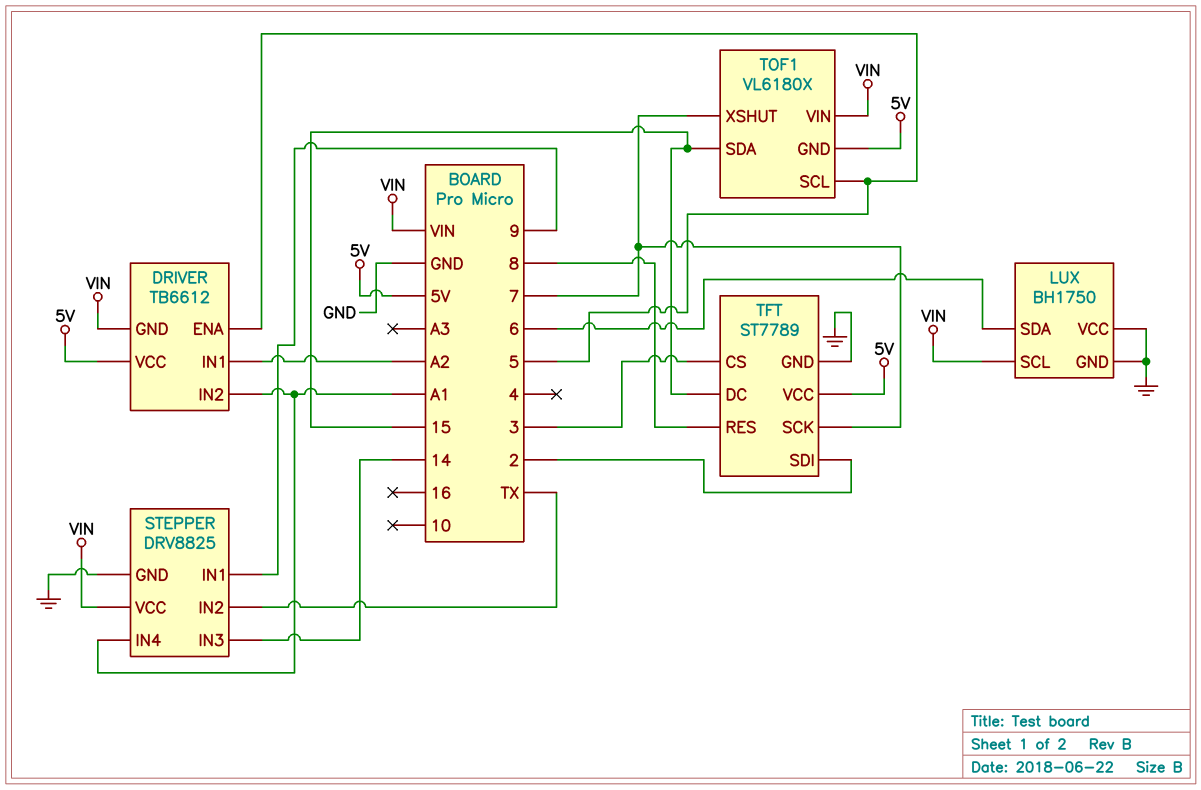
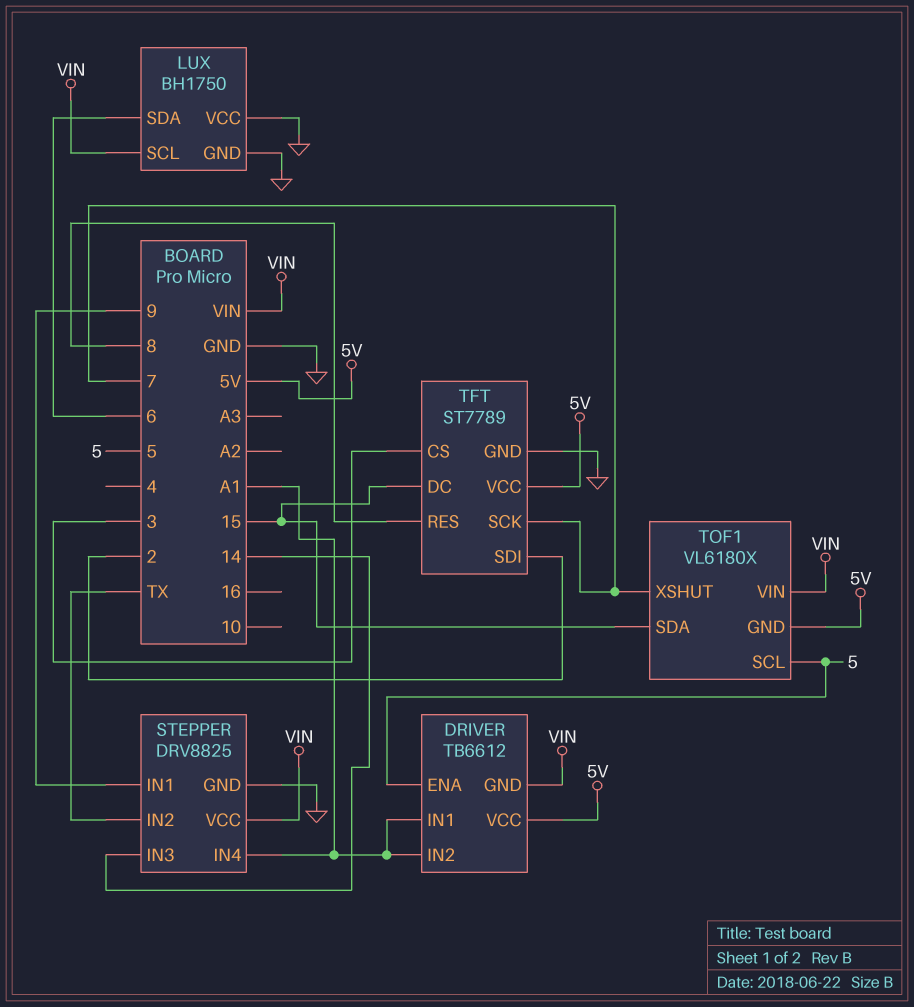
DRIVER pin IN1: A2 -> A1

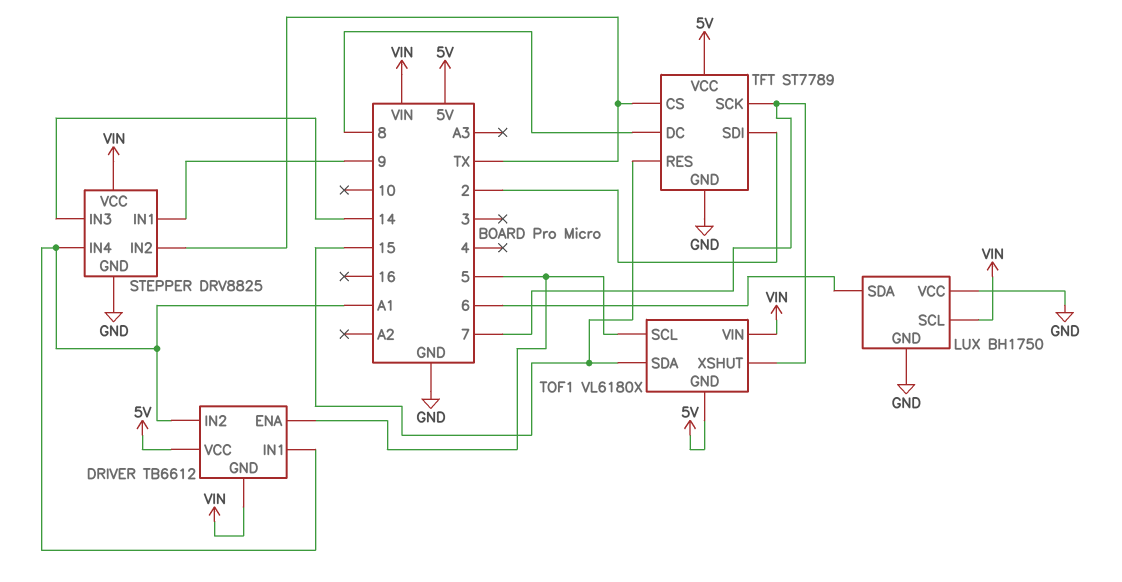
TFT pin CS: 3 -> TX
TFT pin DC: 15 -> 8
TFT pin RES: 8 -> 15

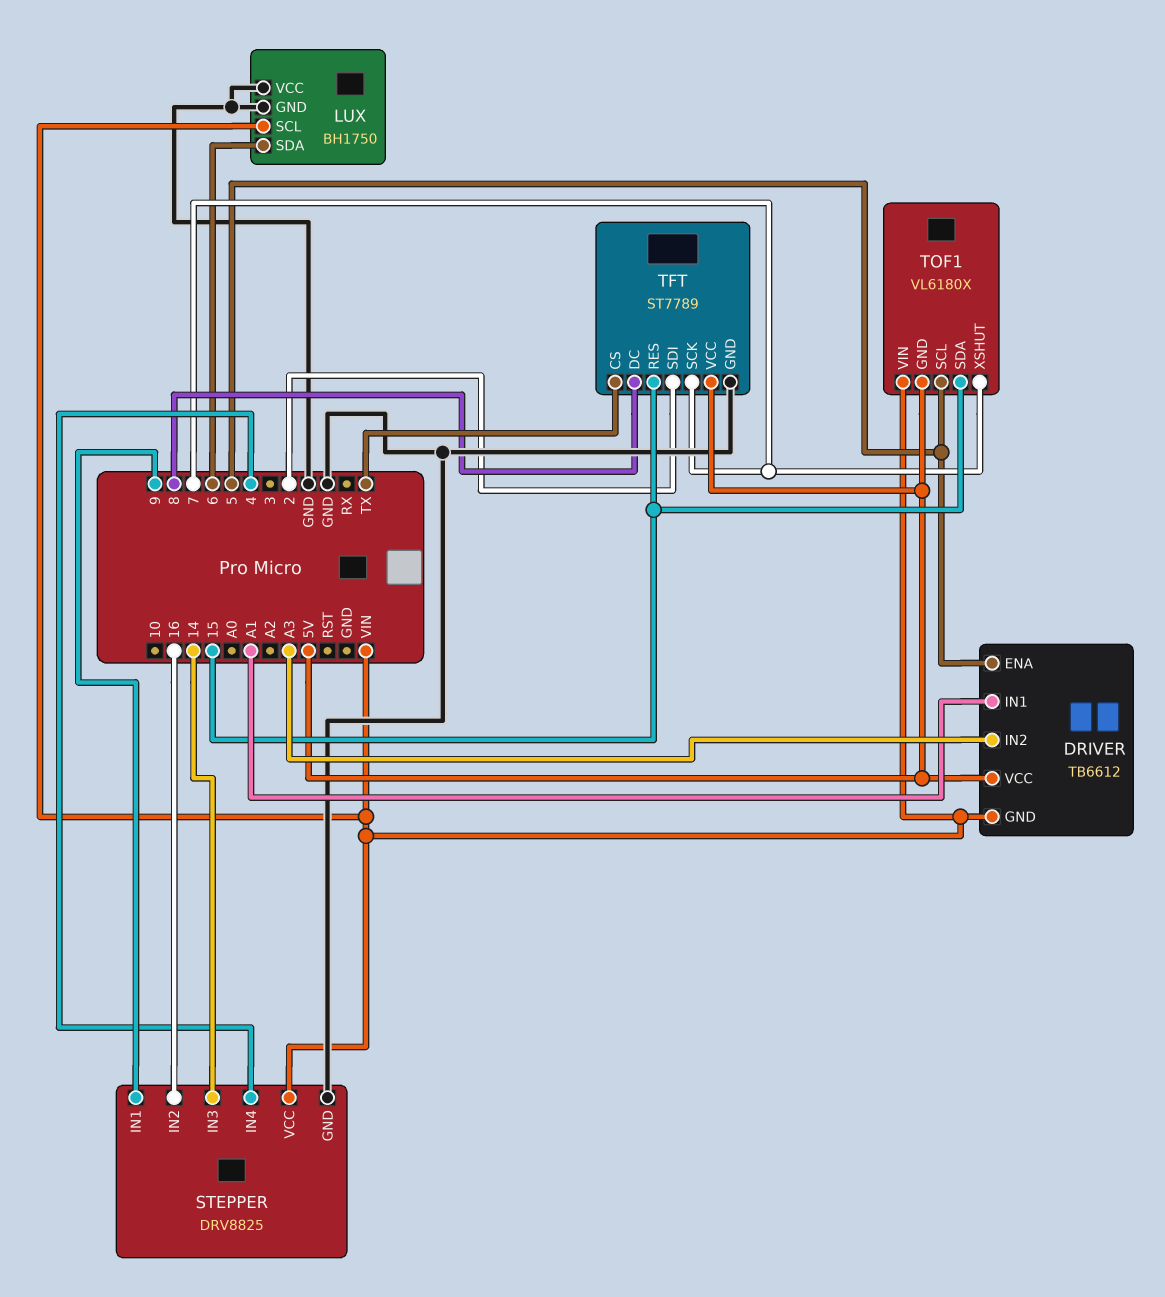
DRIVER pin IN2: A1 -> A3
STEPPER pin IN2: TX -> 16
STEPPER pin IN4: A1 -> 4

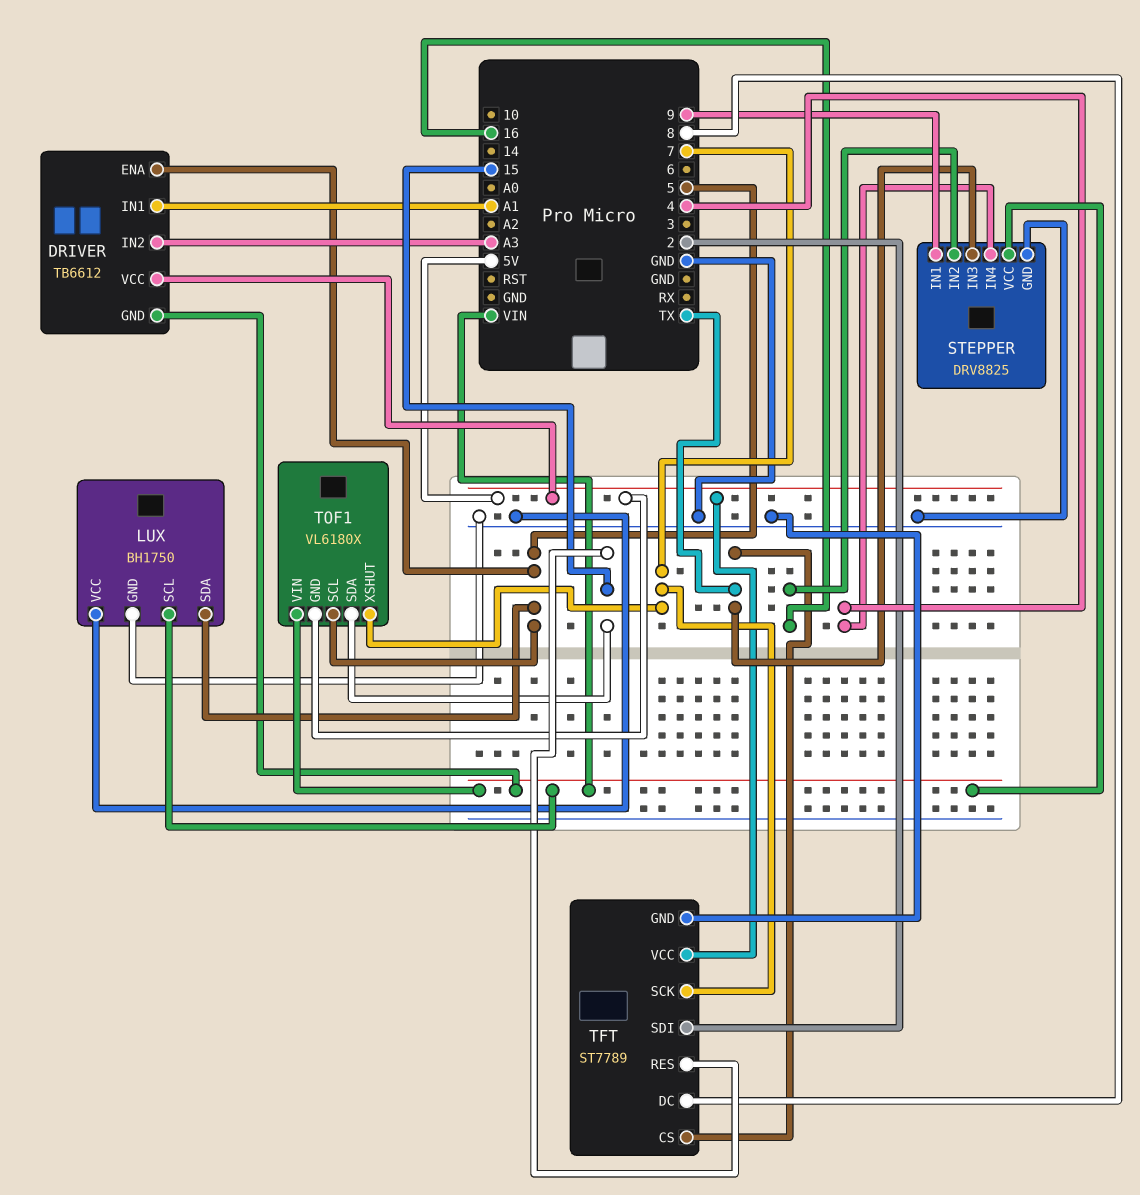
LUX pin SDA: 6 -> 5
STEPPER pin IN3: 14 -> TX

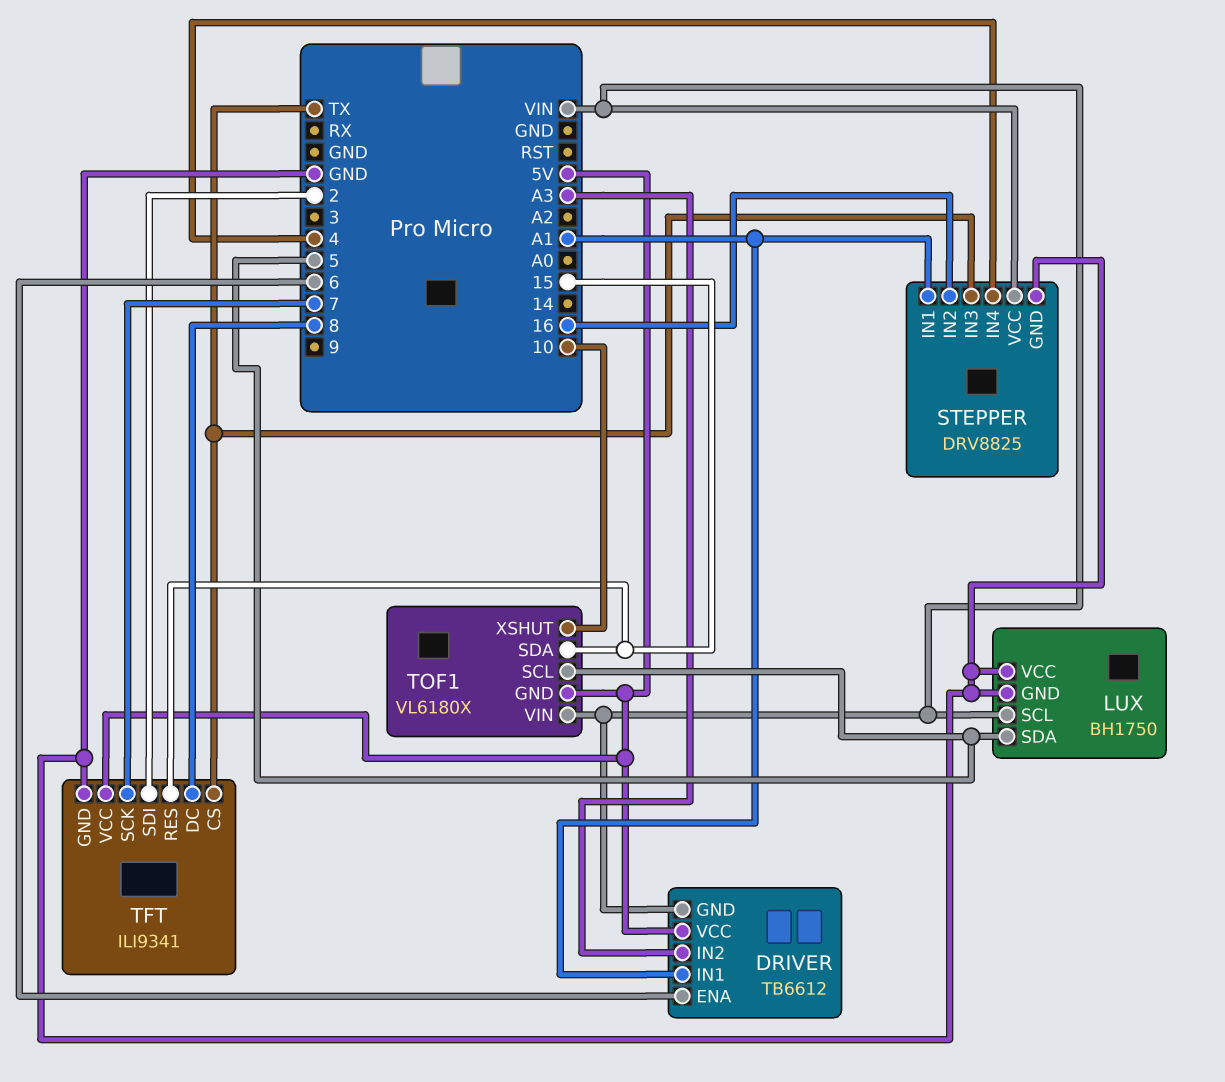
DRIVER pin ENA: 5 -> 6
STEPPER pin IN1: 9 -> A1
TFT: ST7789 -> ILI9341
TOF1 pin XSHUT: 7 -> 10

